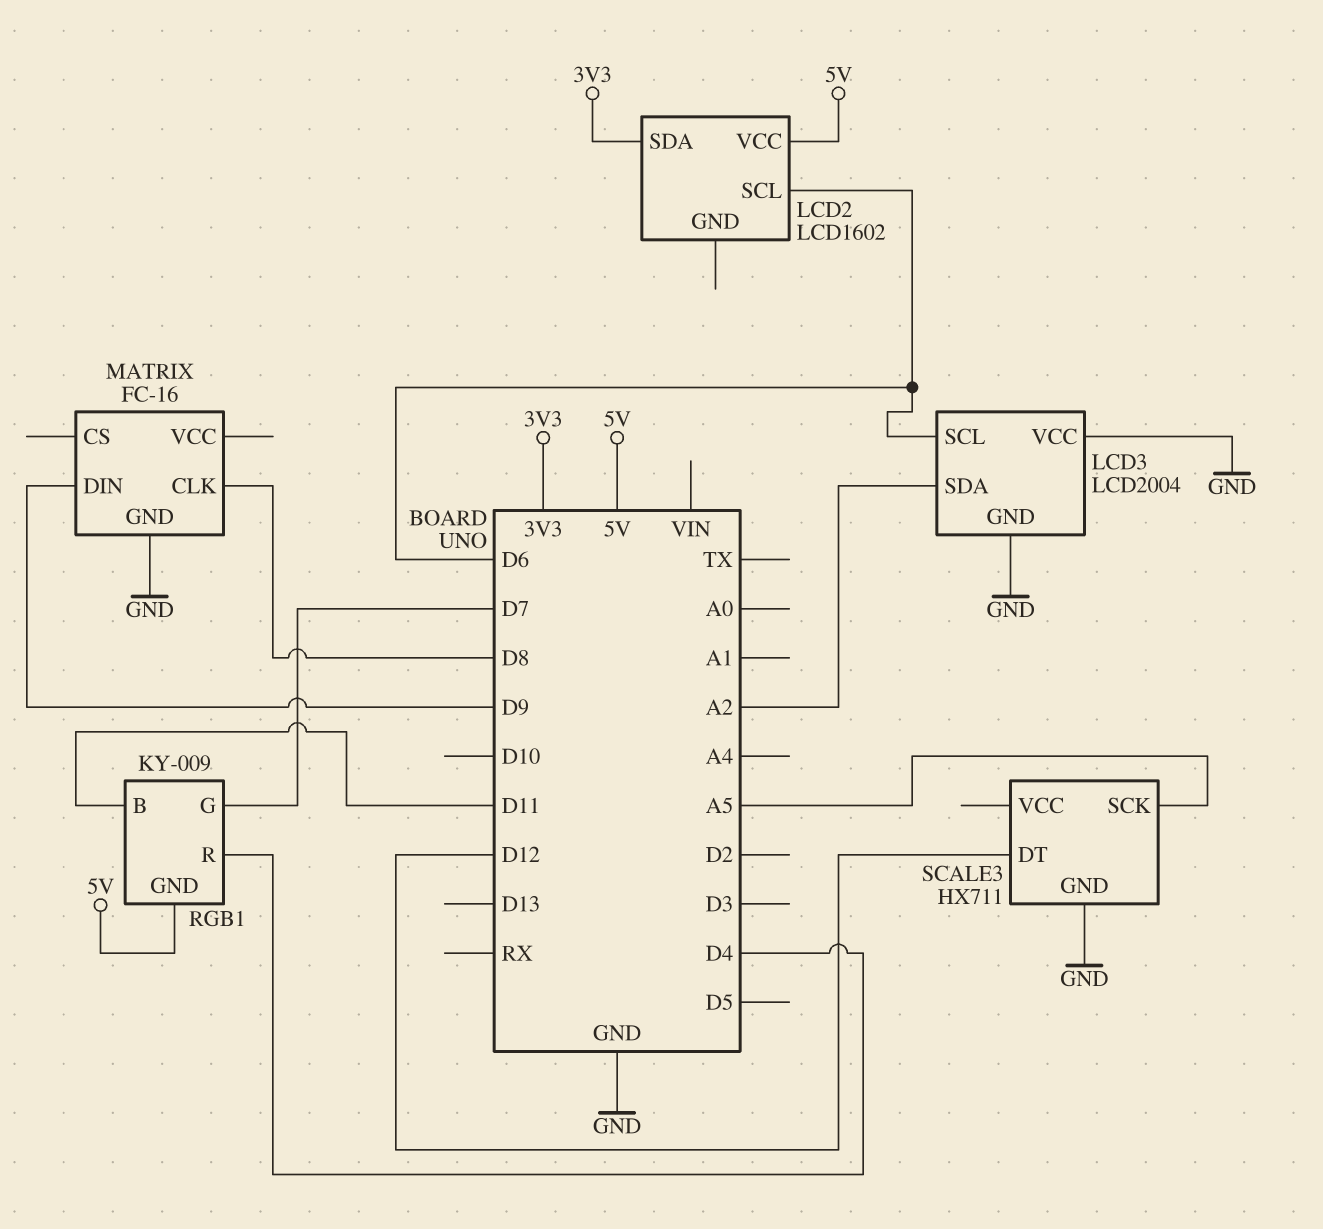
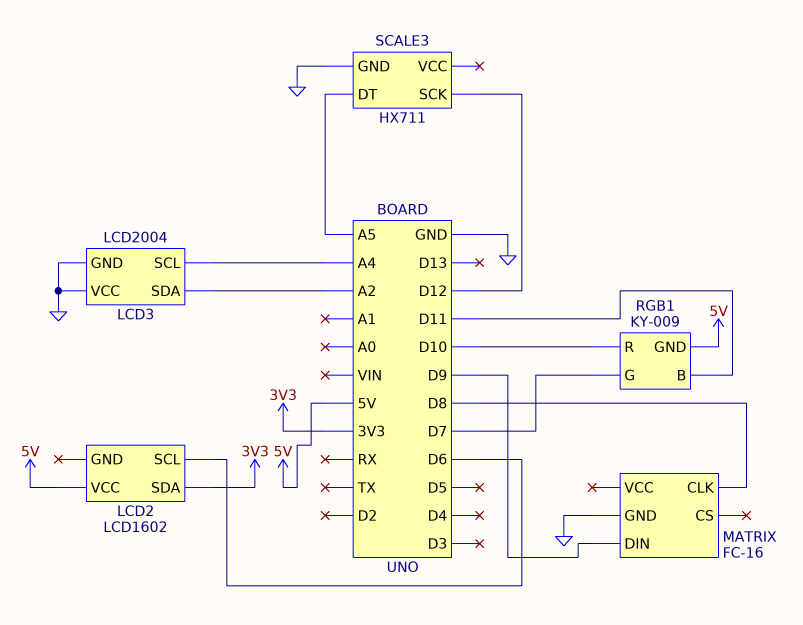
LCD3 pin SCL: D6 -> A4
RGB1 pin R: D4 -> D10
SCALE3 pin DT: D12 -> A5
SCALE3 pin SCK: A5 -> D12

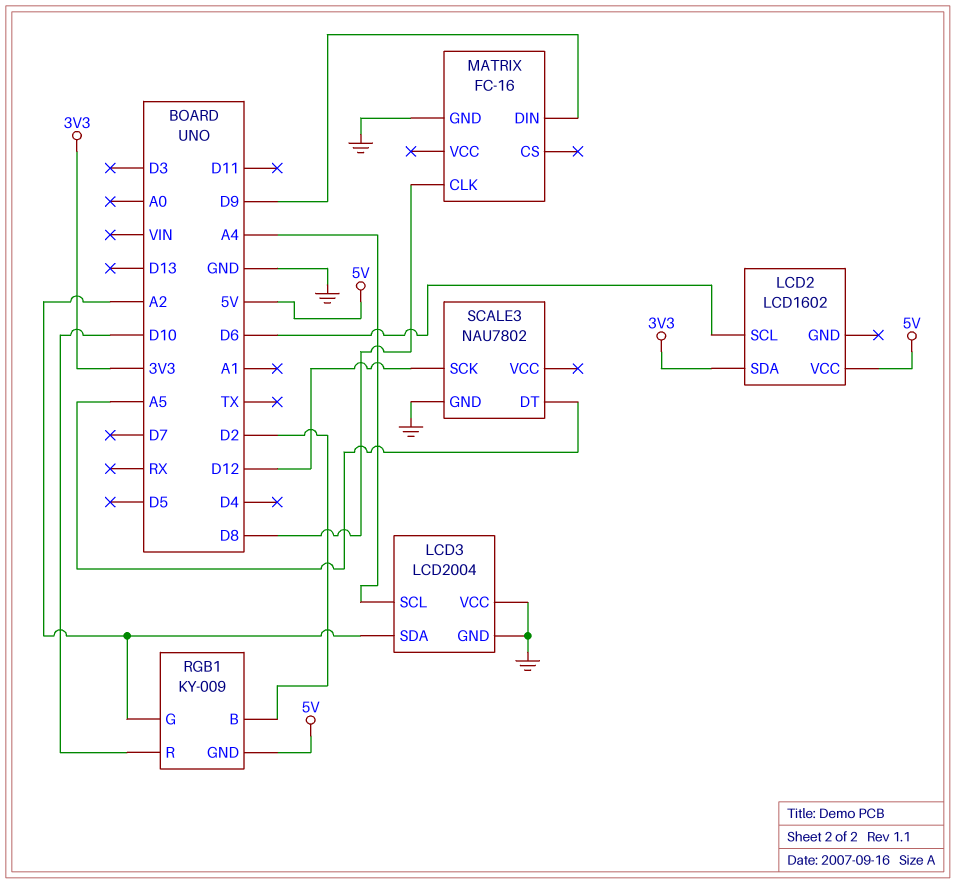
RGB1 pin B: D11 -> D2
RGB1 pin G: D7 -> A2
SCALE3: HX711 -> NAU7802

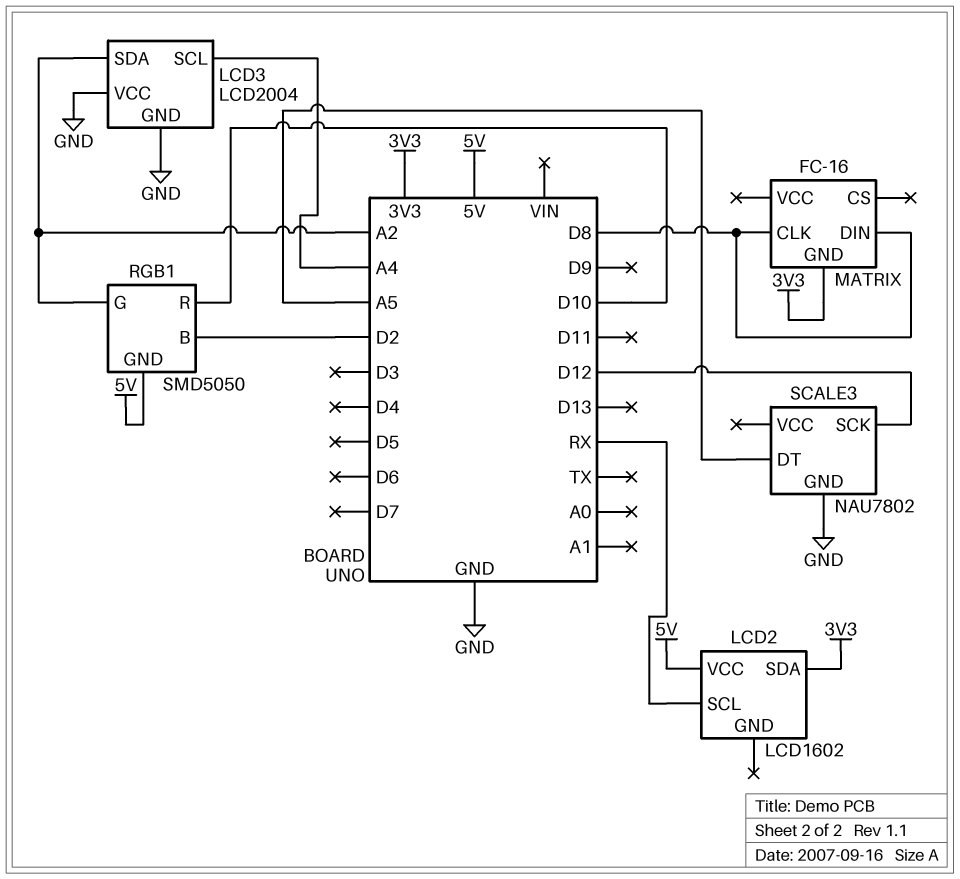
LCD2 pin SCL: D6 -> RX
MATRIX pin DIN: D9 -> D8
MATRIX pin GND: GND -> 3V3
RGB1: KY-009 -> SMD5050

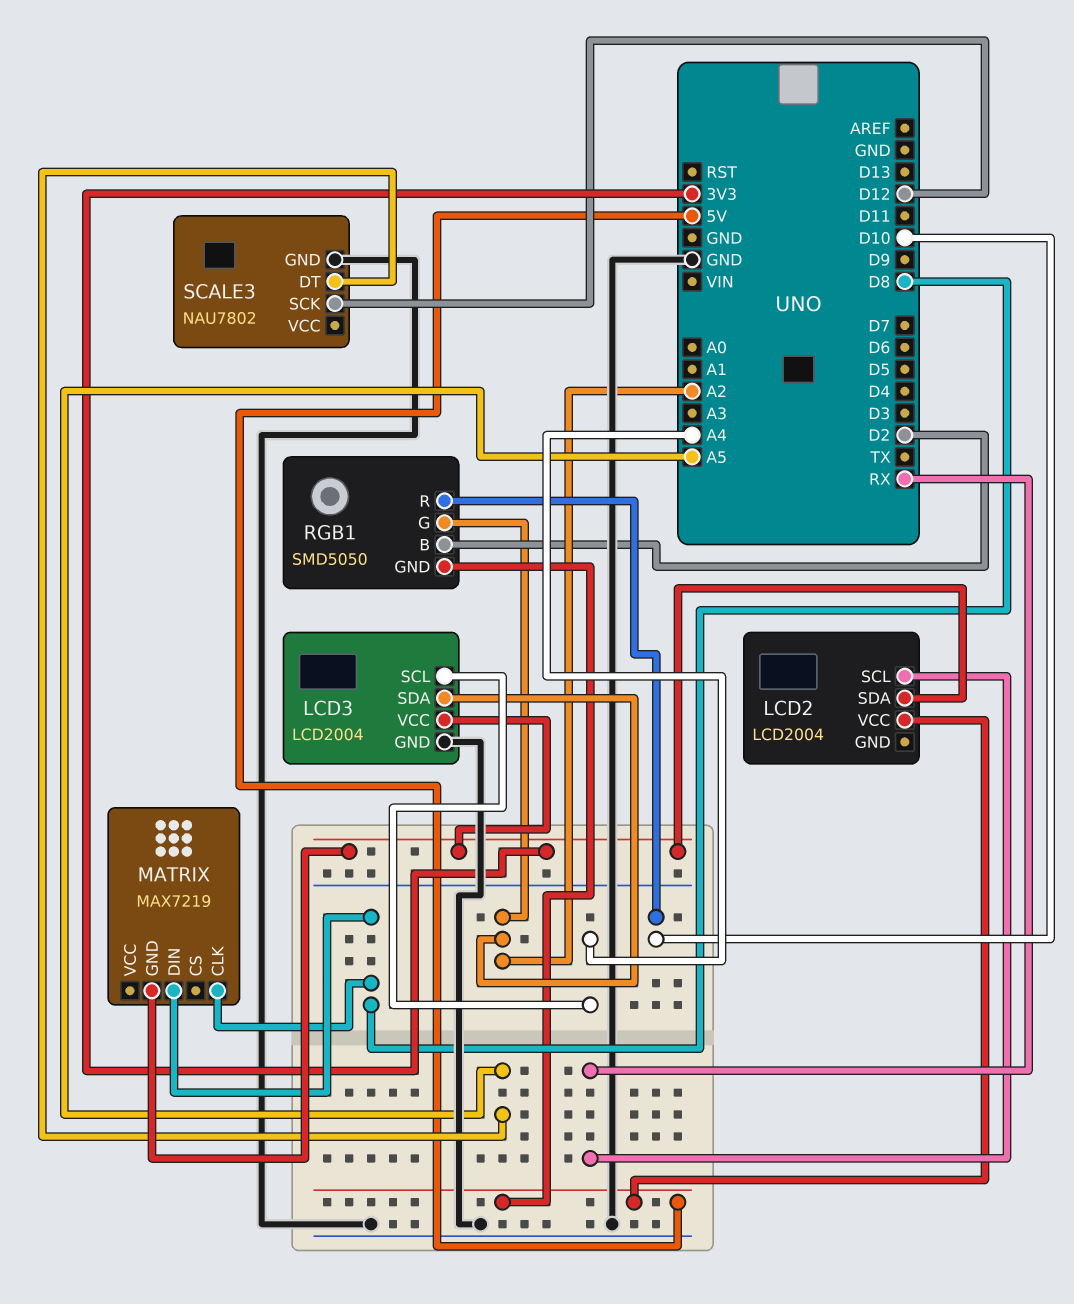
LCD2: LCD1602 -> LCD2004
LCD3 pin VCC: GND -> 3V3
MATRIX: FC-16 -> MAX7219

